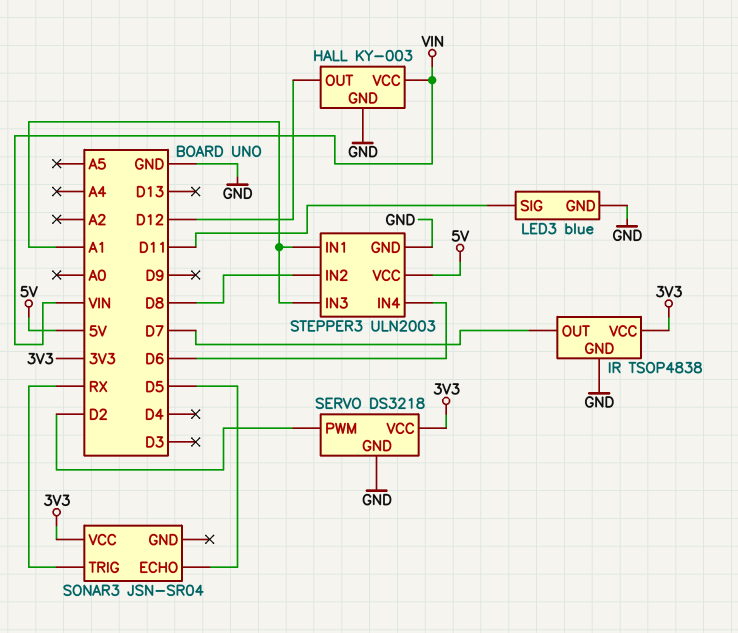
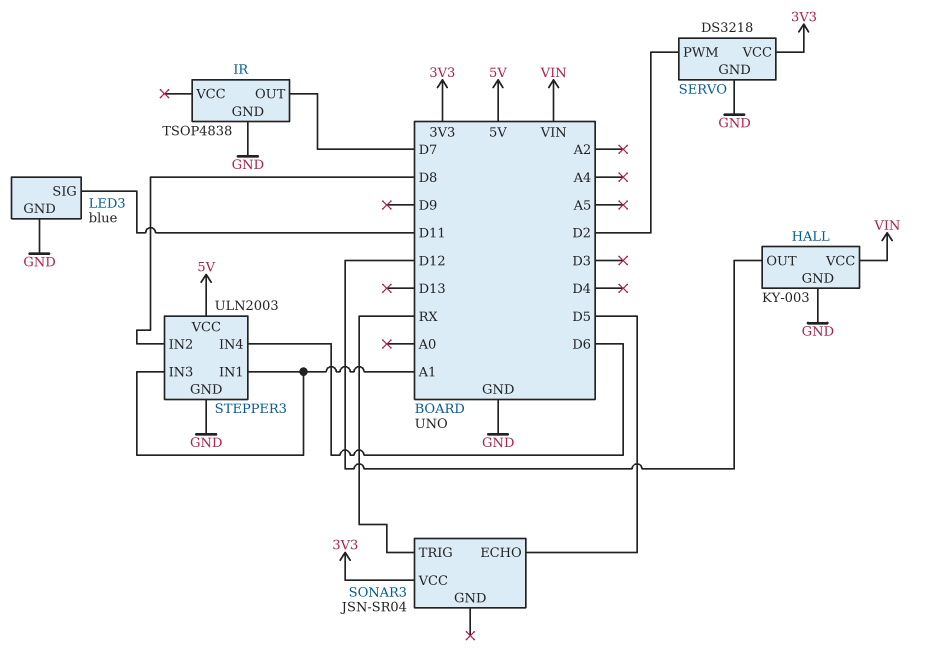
IR pin VCC: 3V3 -> none

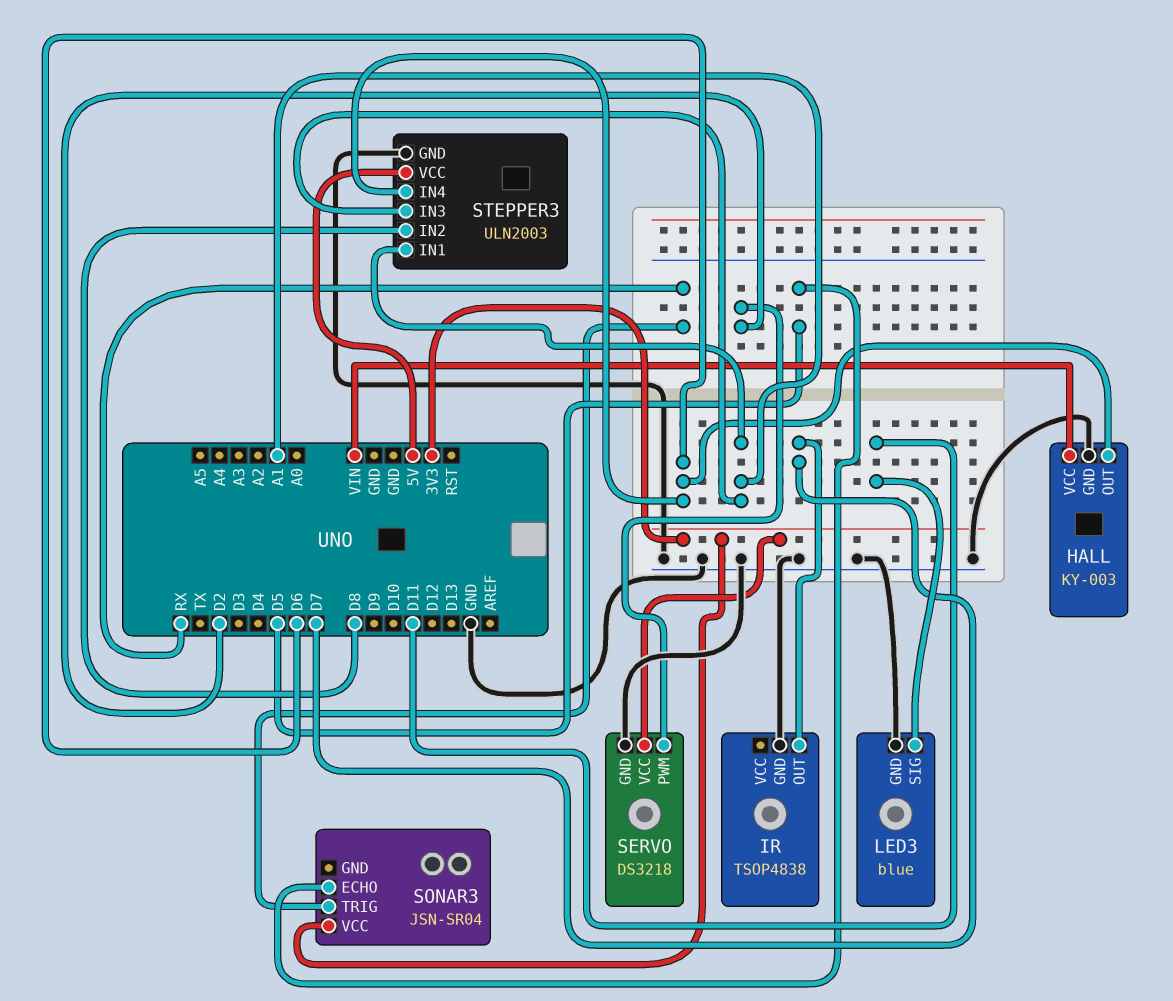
HALL pin OUT: D12 -> D6

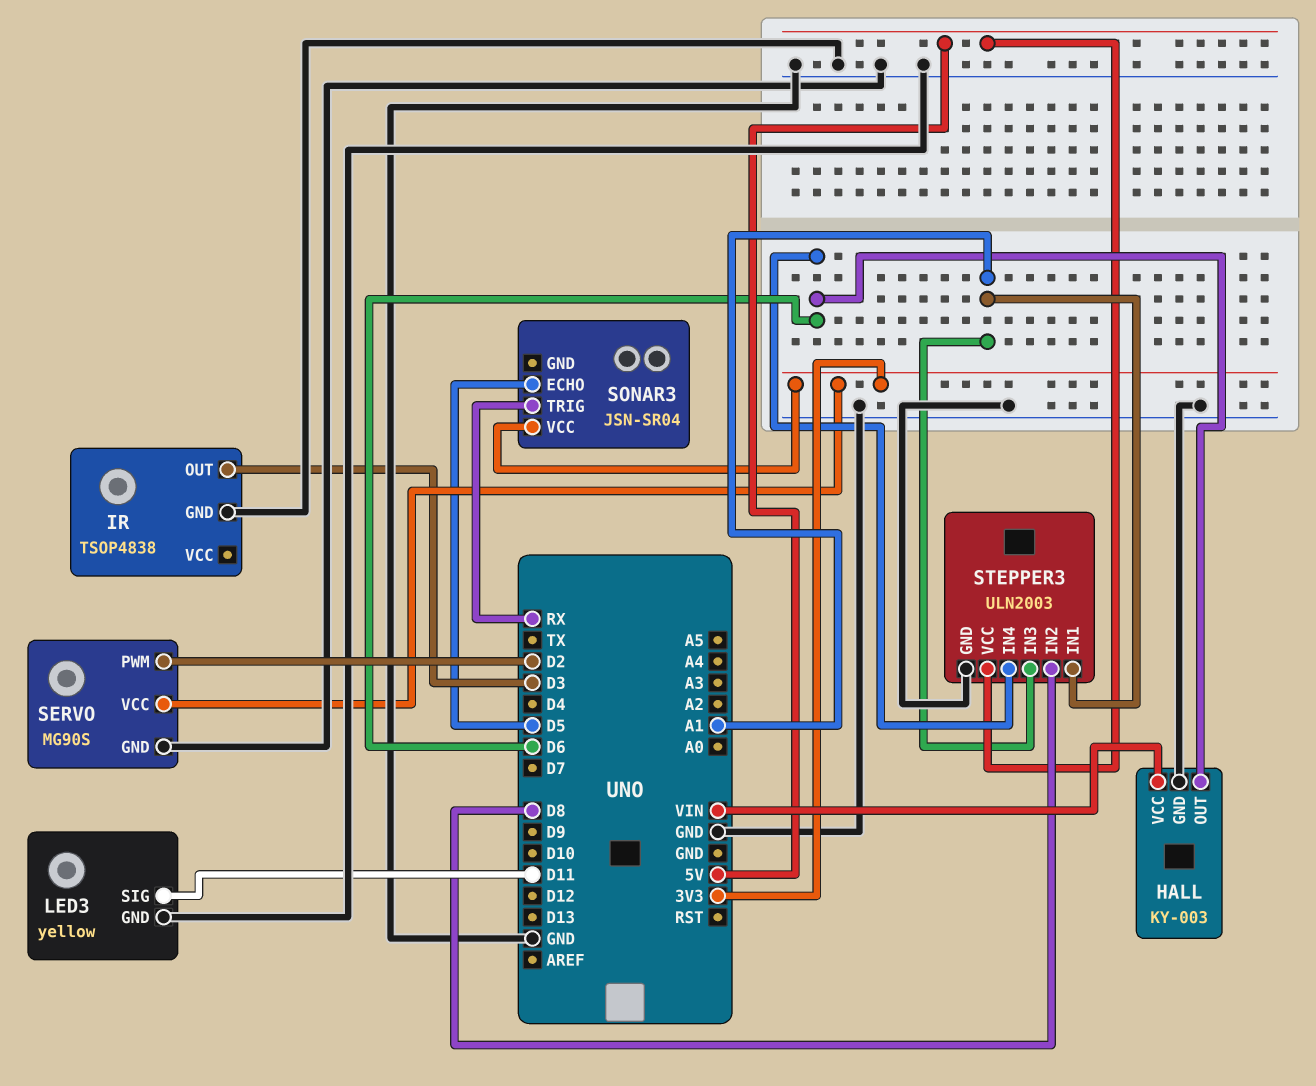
IR pin OUT: D7 -> D3
LED3: blue -> yellow
SERVO: DS3218 -> MG90S

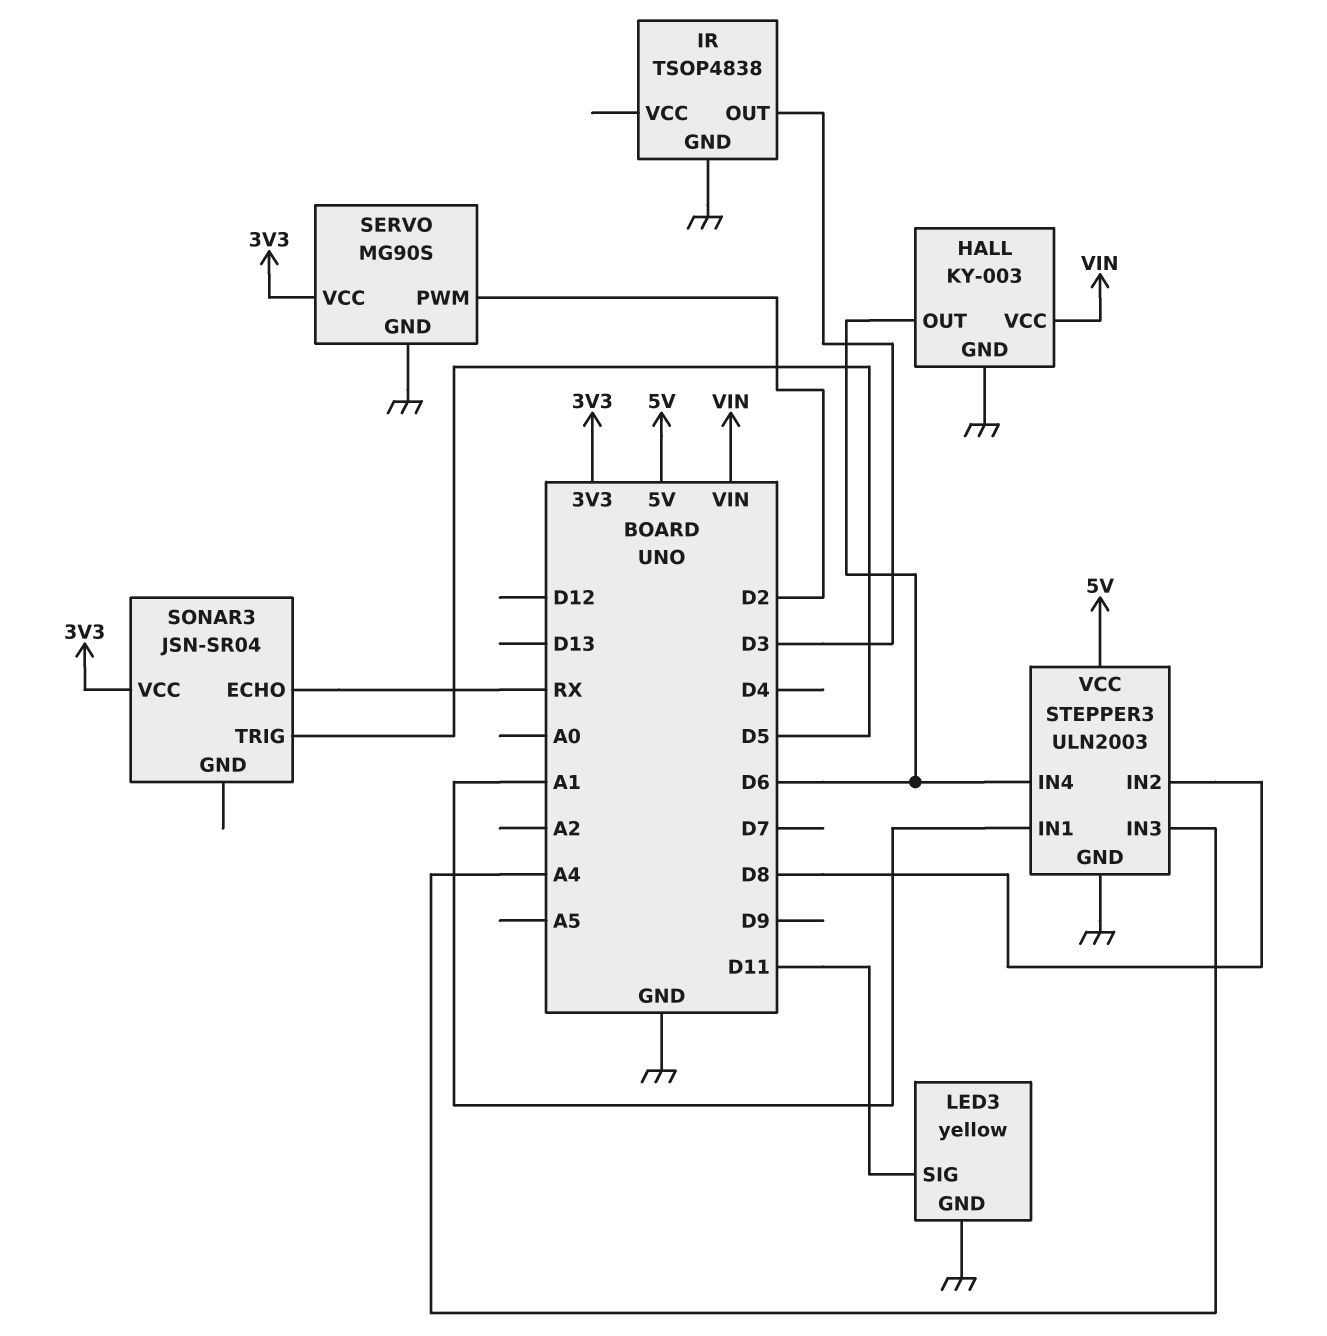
SONAR3 pin ECHO: D5 -> RX
SONAR3 pin TRIG: RX -> D5
STEPPER3 pin IN3: A1 -> A4

